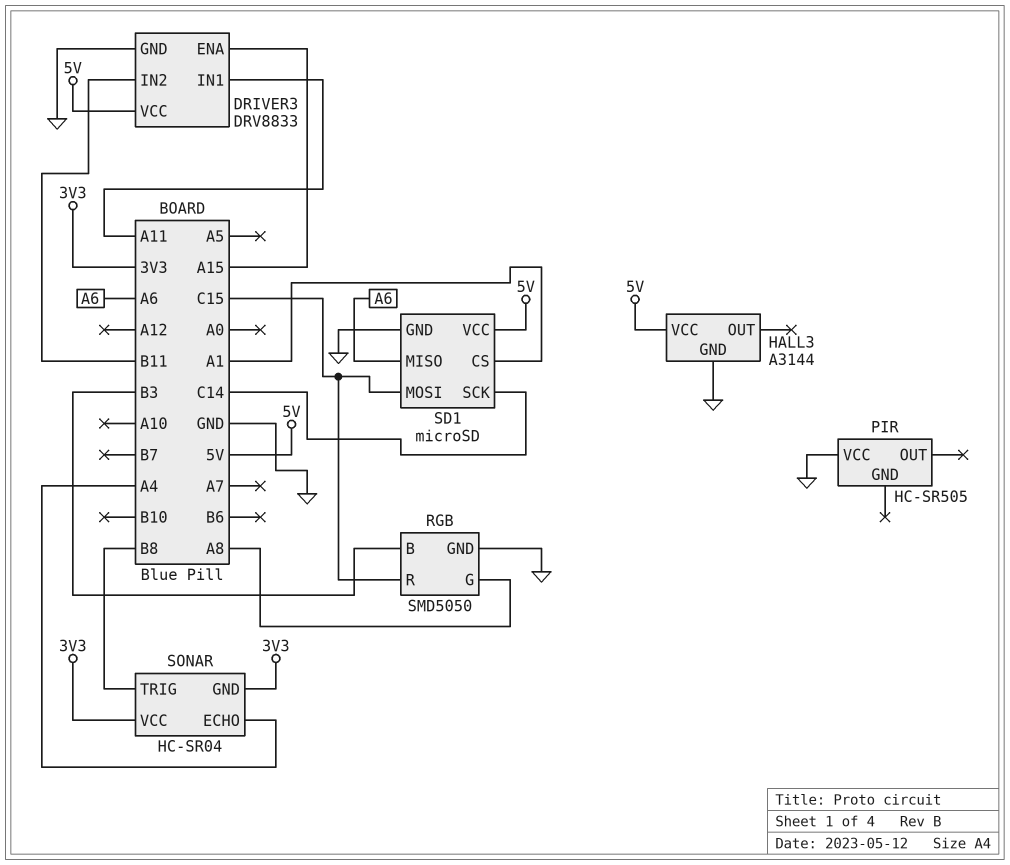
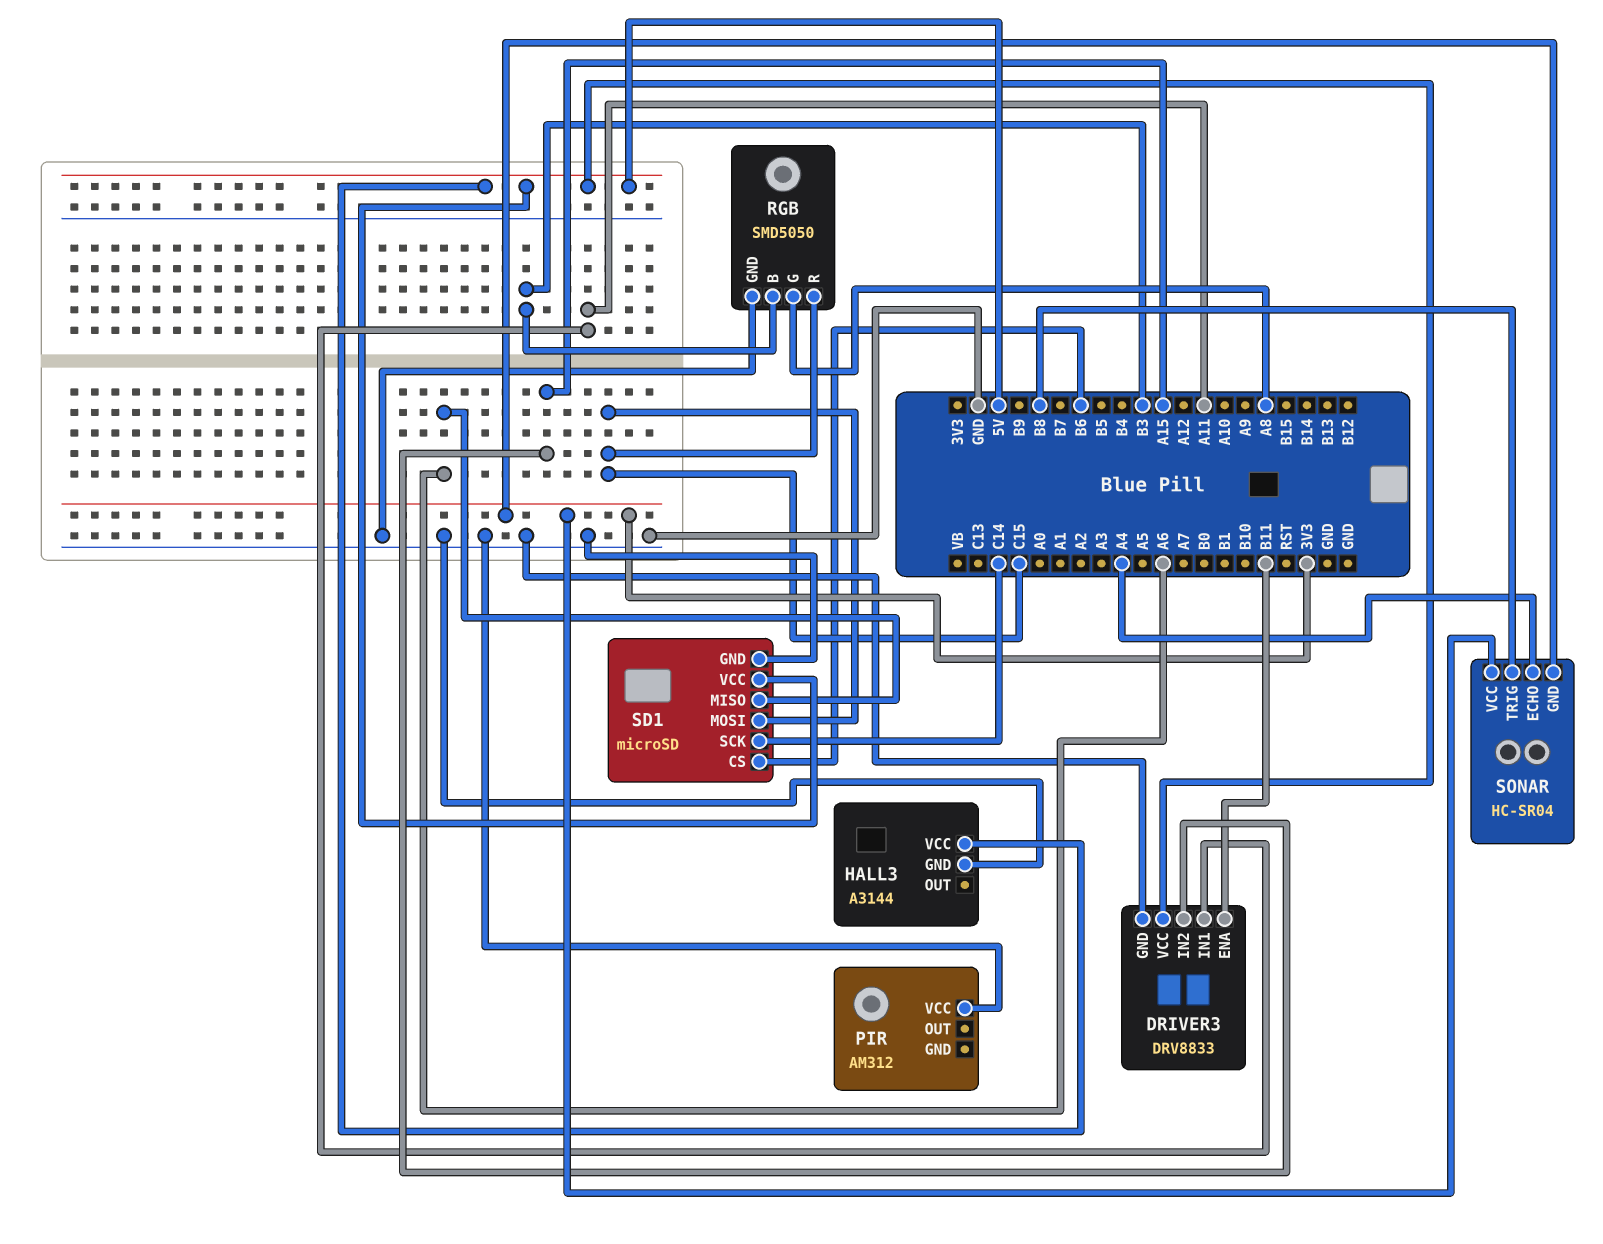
DRIVER3 pin ENA: A15 -> B11
DRIVER3 pin IN2: B11 -> A15
PIR: HC-SR505 -> AM312
SD1 pin CS: A1 -> B6

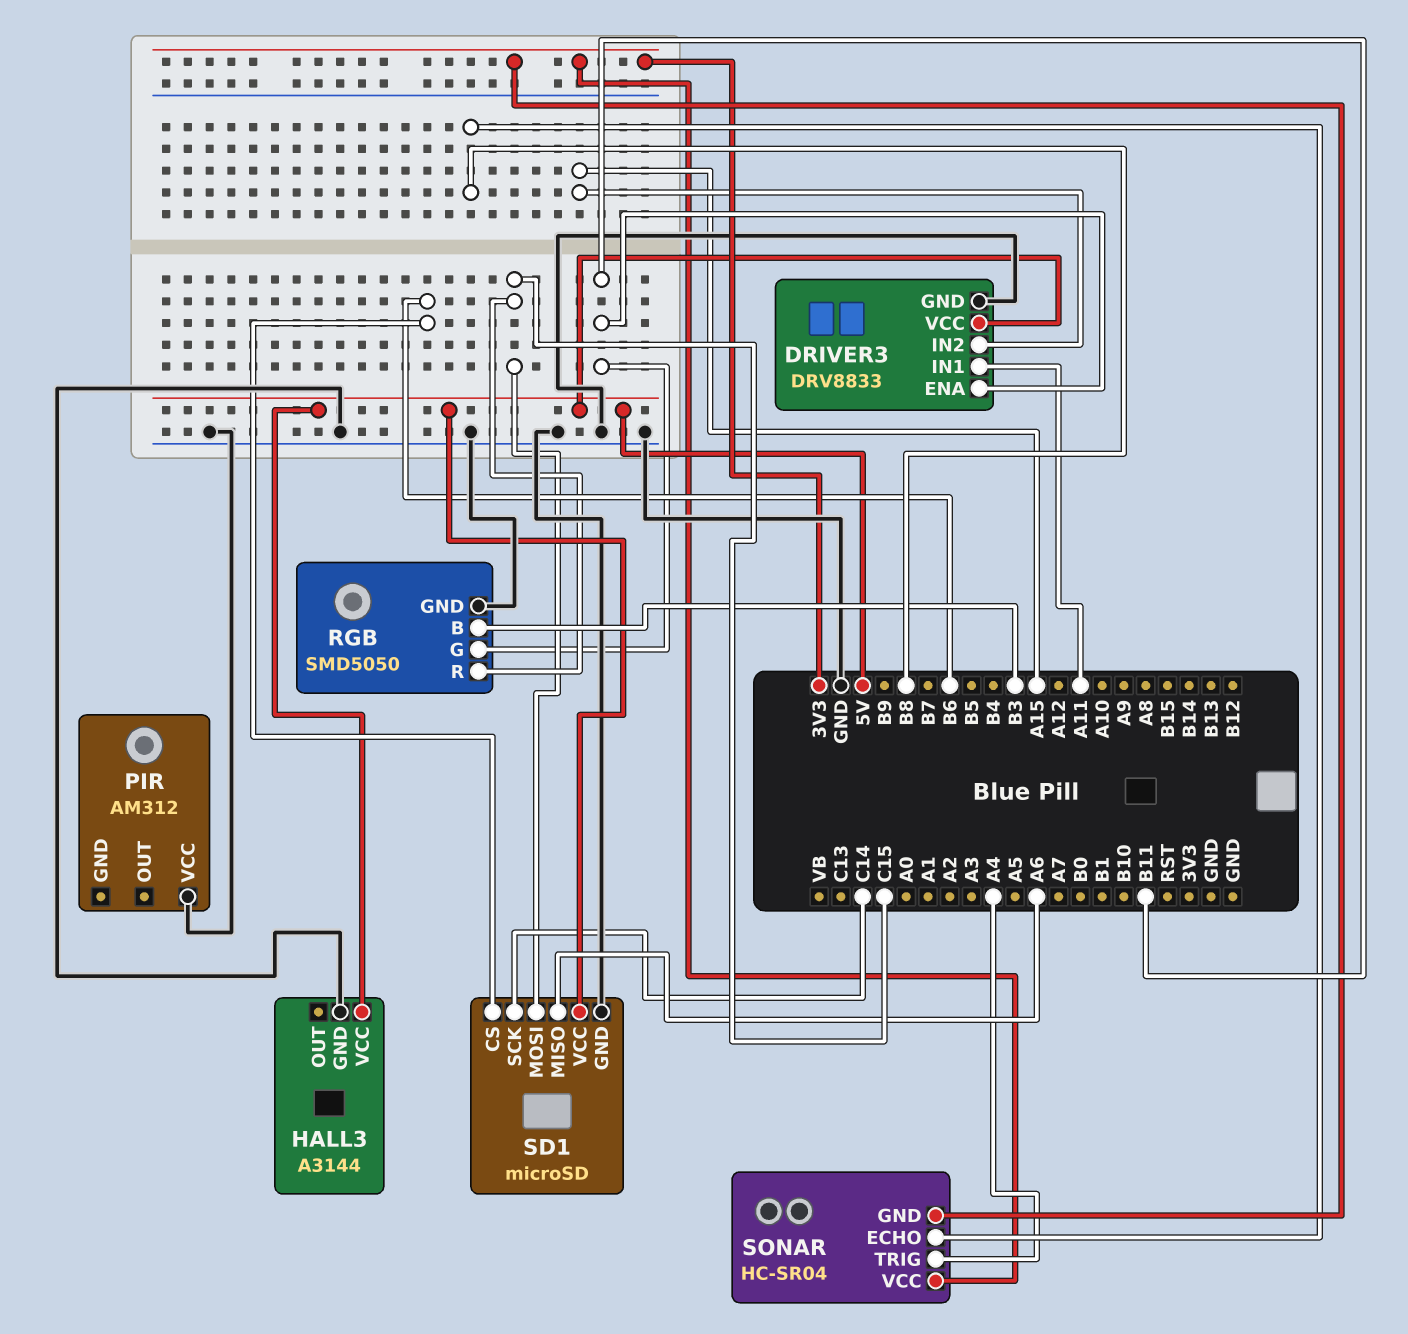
RGB pin G: A8 -> B11
SONAR pin ECHO: A4 -> B8
SONAR pin TRIG: B8 -> A4

